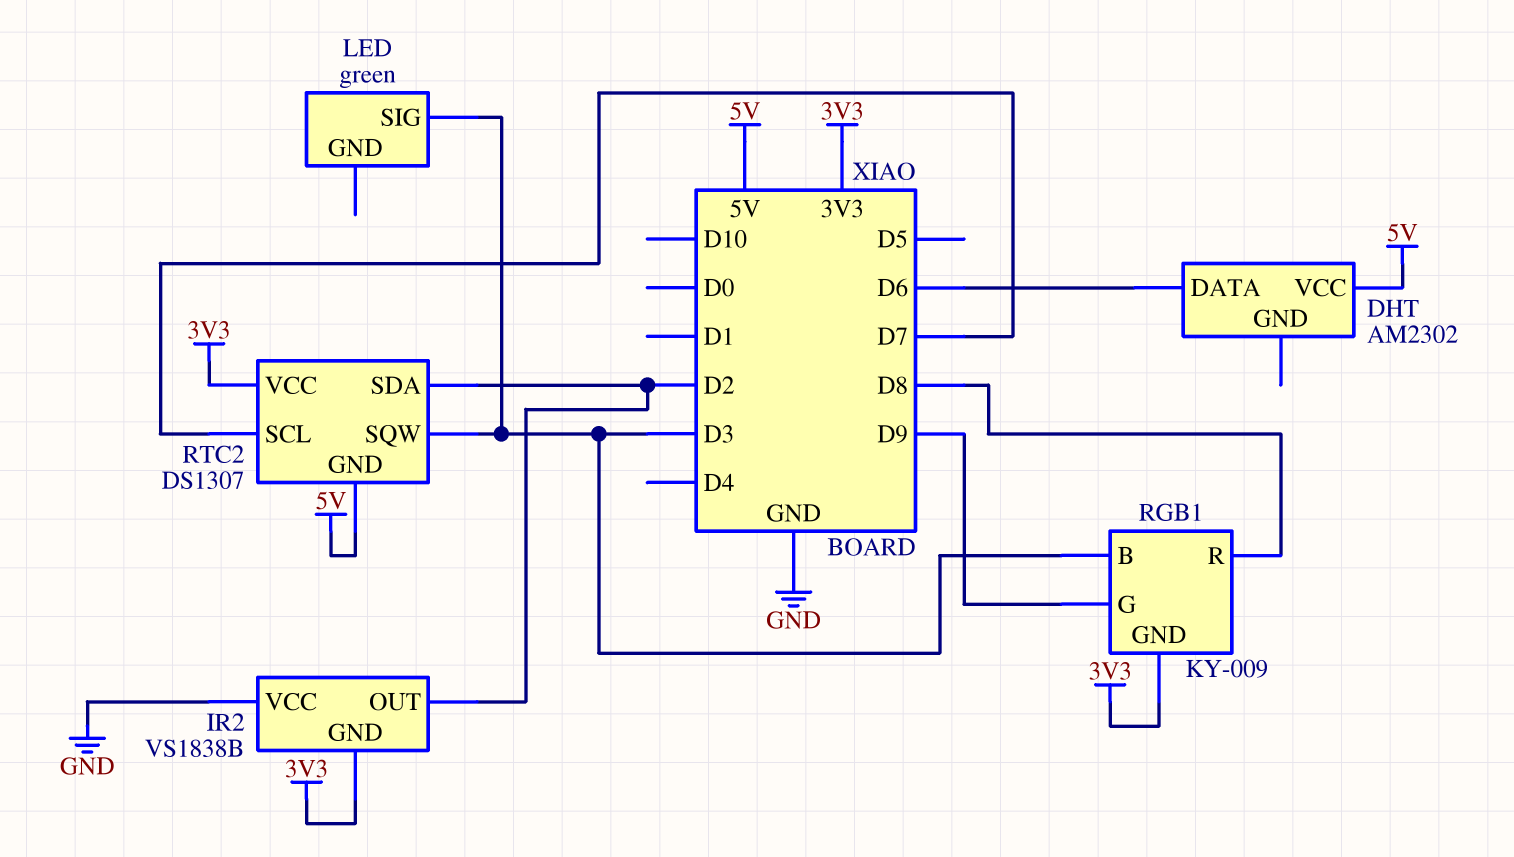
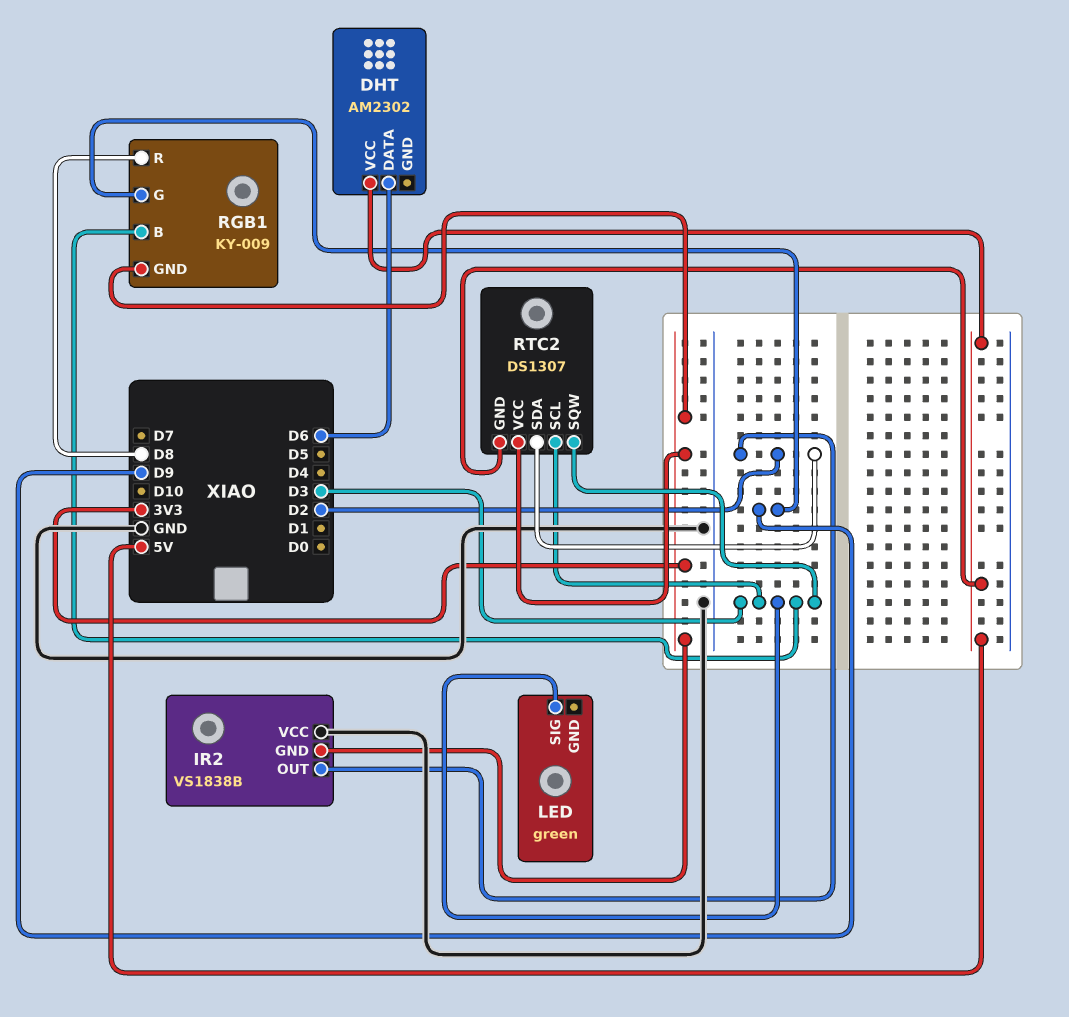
RTC2 pin SCL: D7 -> D3

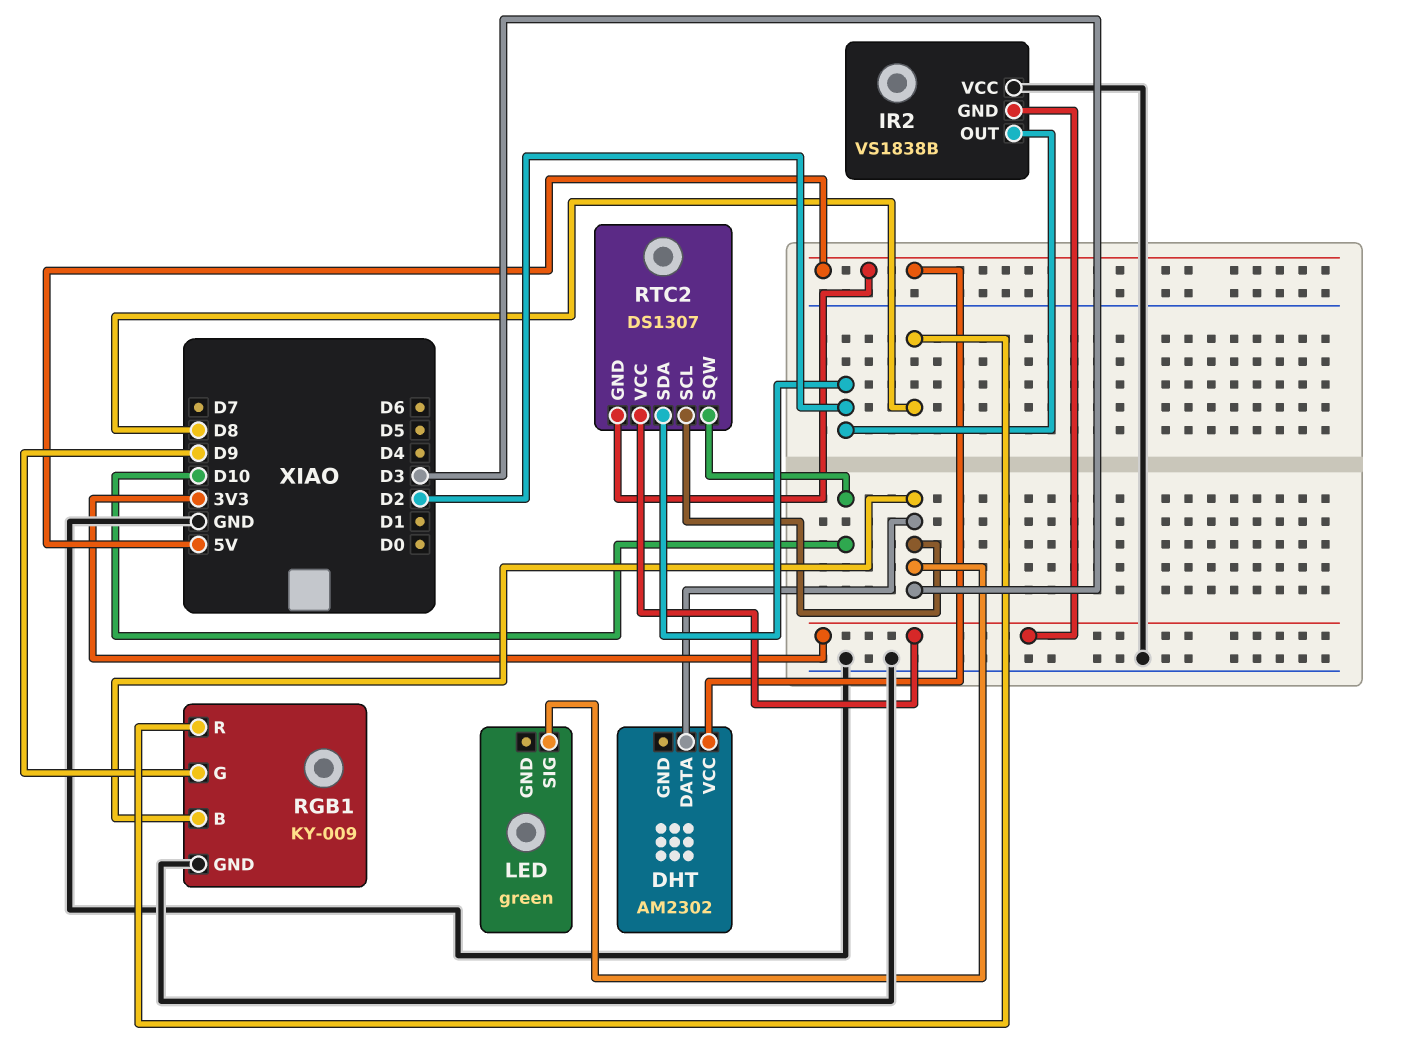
DHT pin DATA: D6 -> D3
RGB1 pin GND: 3V3 -> GND
RTC2 pin SQW: D3 -> D10

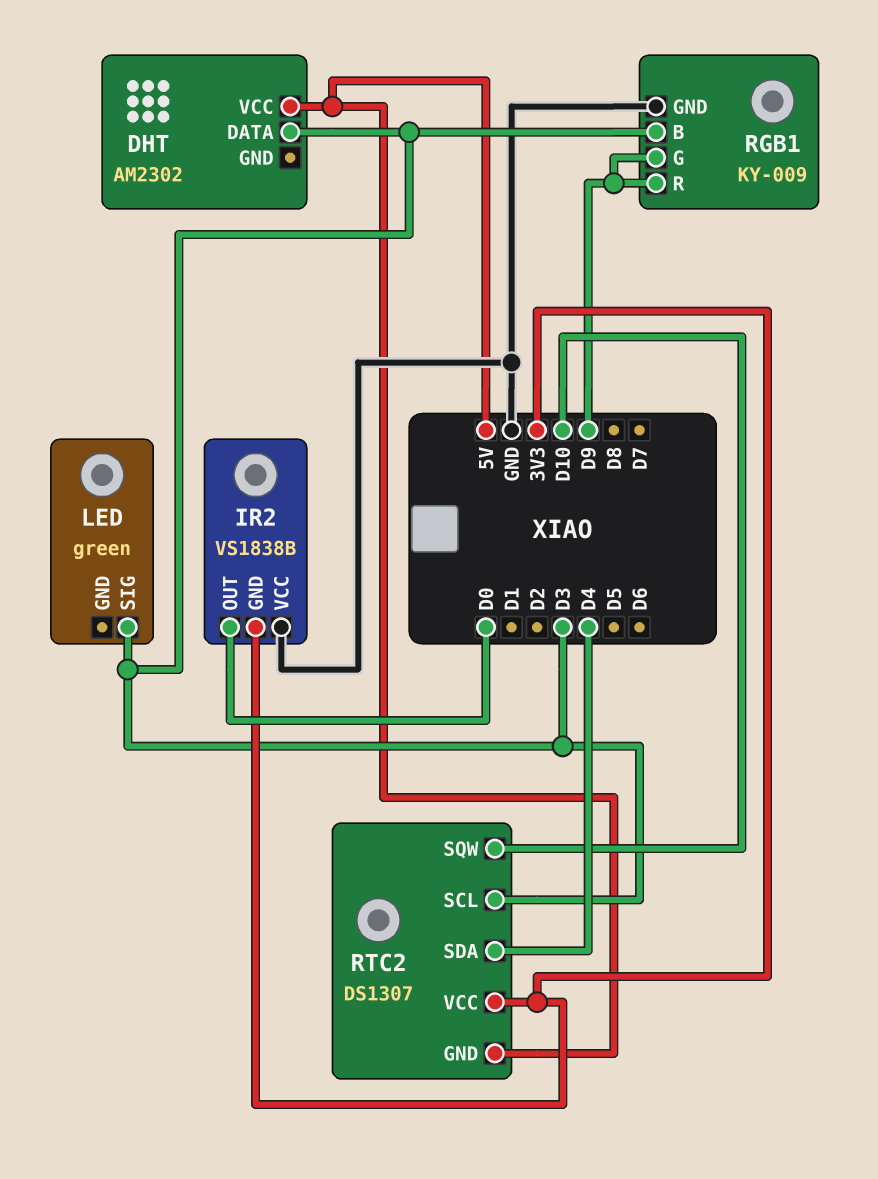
IR2 pin OUT: D2 -> D0
RGB1 pin R: D8 -> D9
RTC2 pin SDA: D2 -> D4

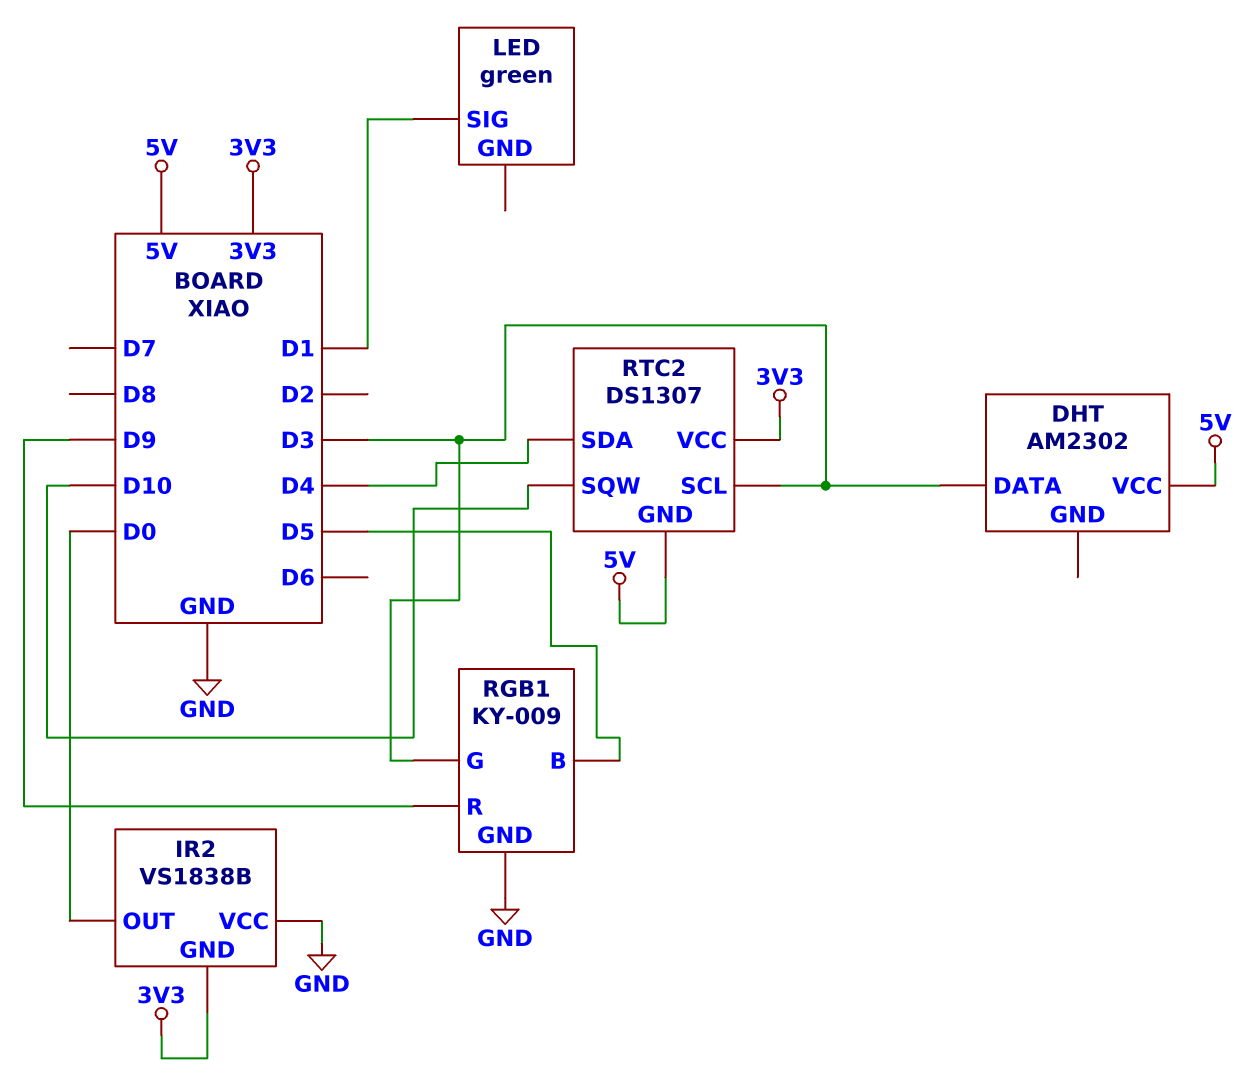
LED pin SIG: D3 -> D1
RGB1 pin B: D3 -> D5
RGB1 pin G: D9 -> D3

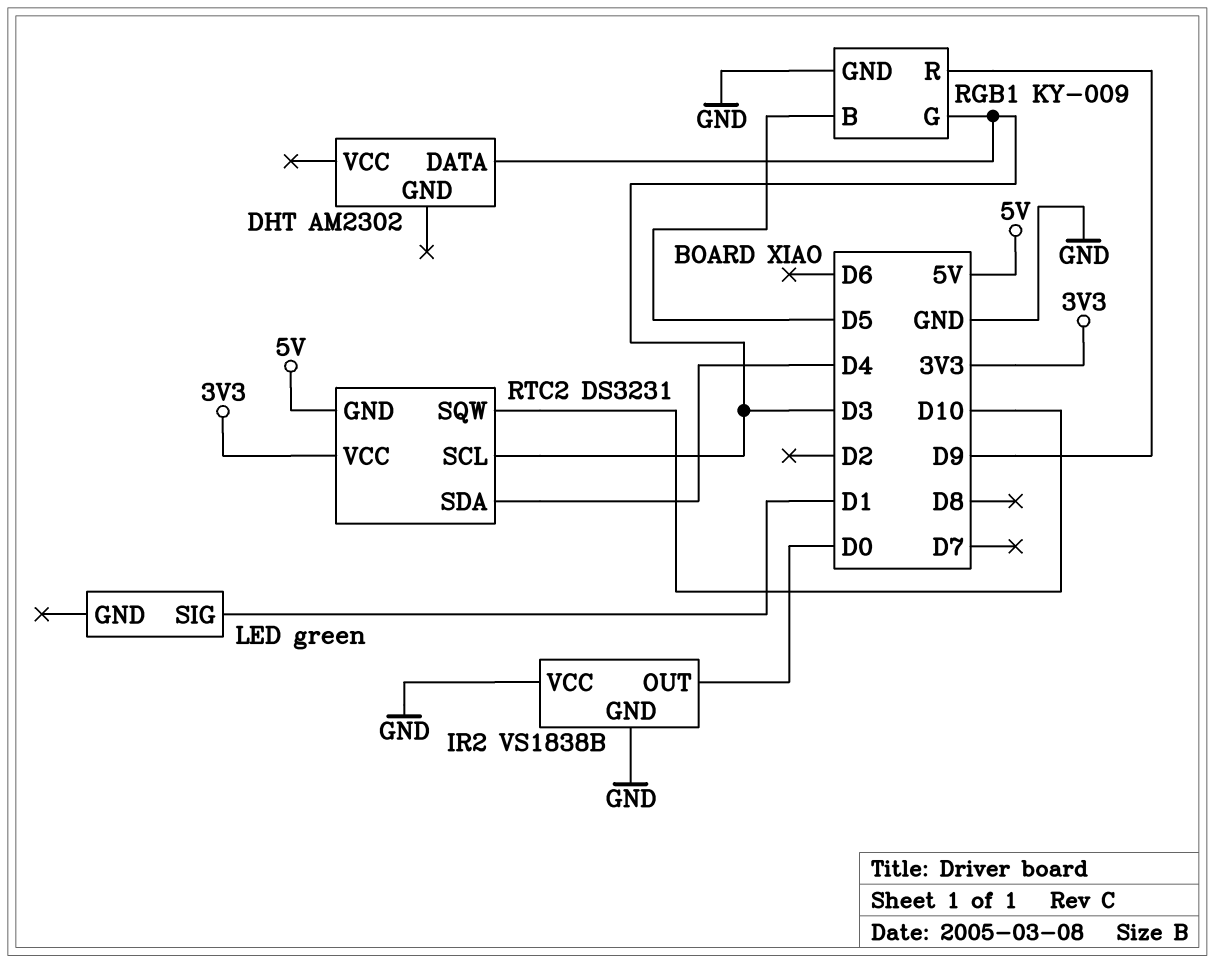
DHT pin VCC: 5V -> none
IR2 pin GND: 3V3 -> GND
RTC2: DS1307 -> DS3231

